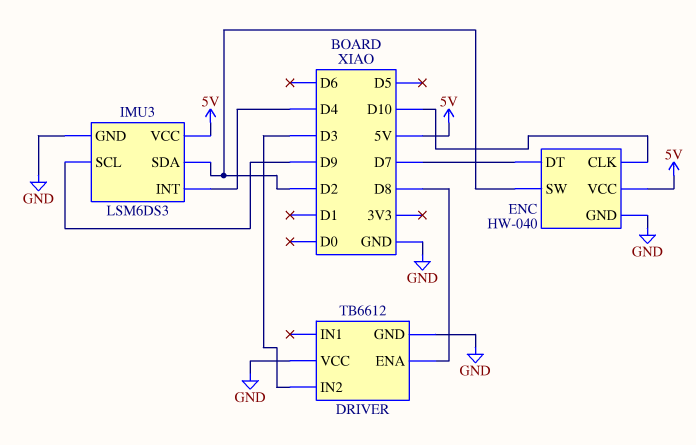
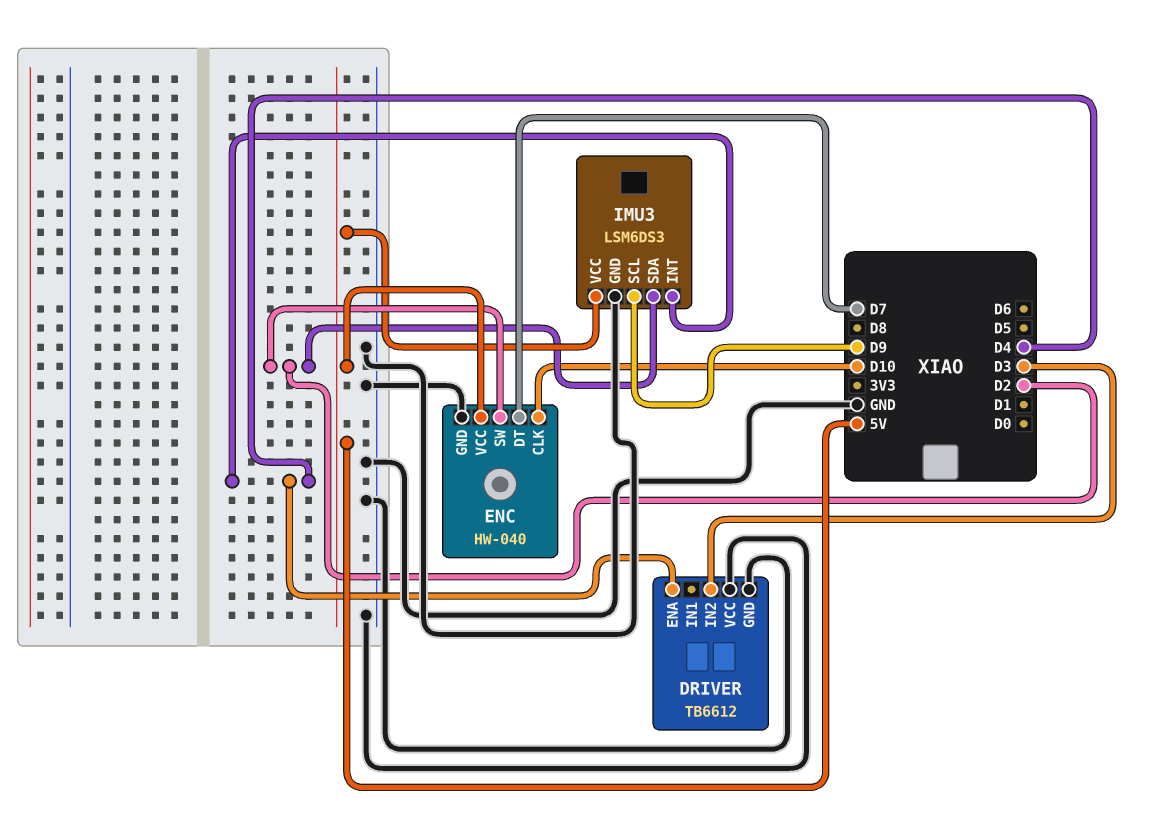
DRIVER pin ENA: D8 -> D4

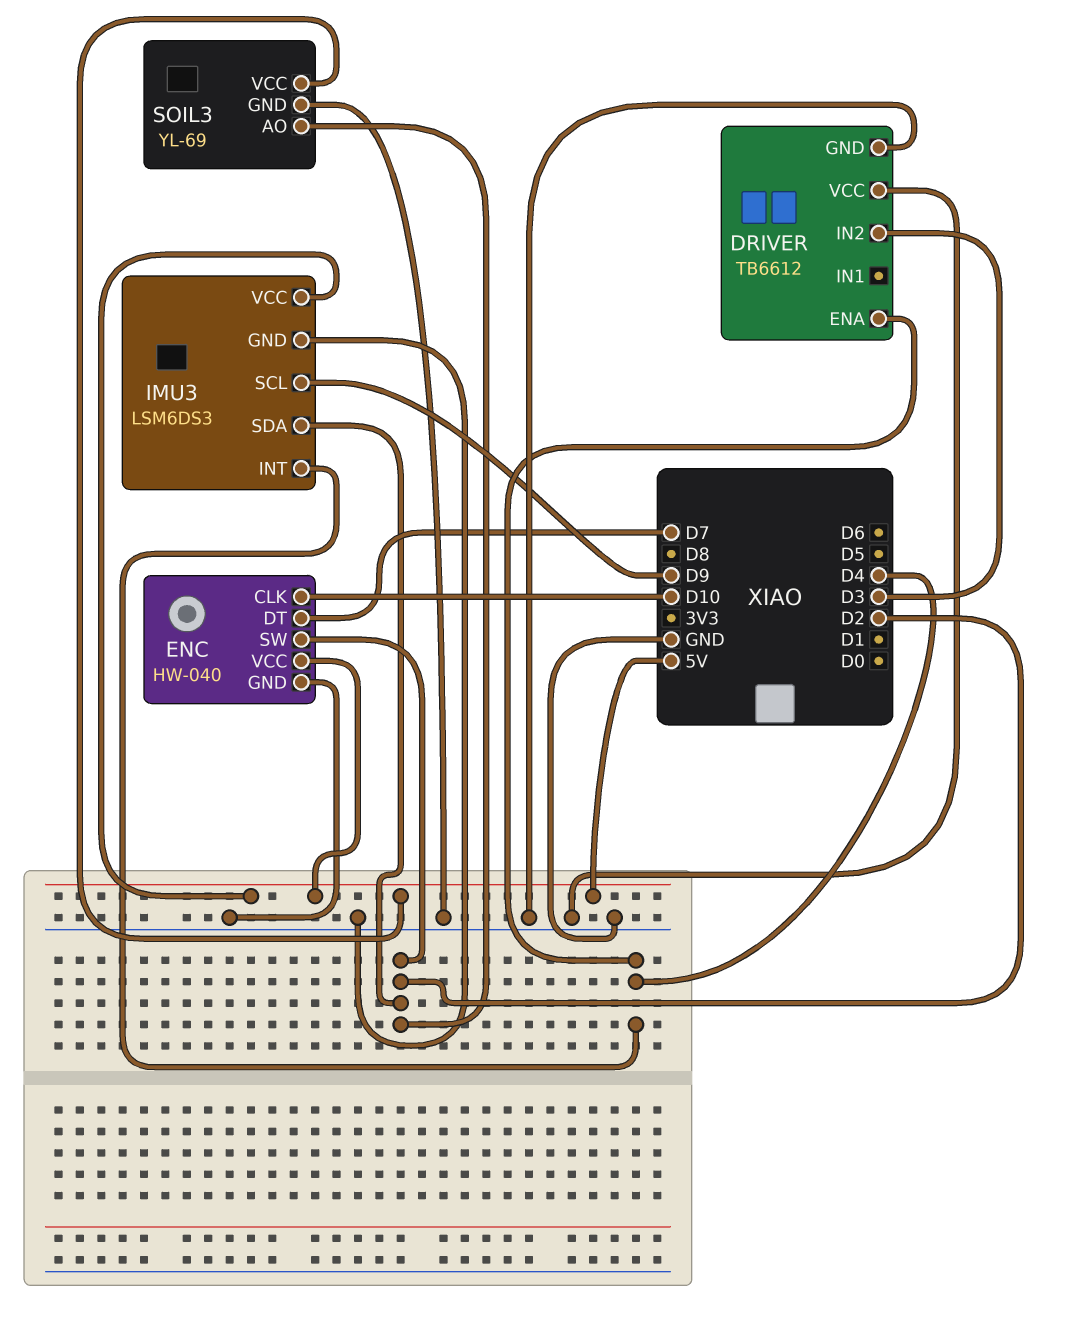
SOIL3: none -> YL-69
SOIL3 pin AO: none -> D2
SOIL3 pin GND: none -> GND
SOIL3 pin VCC: none -> 5V

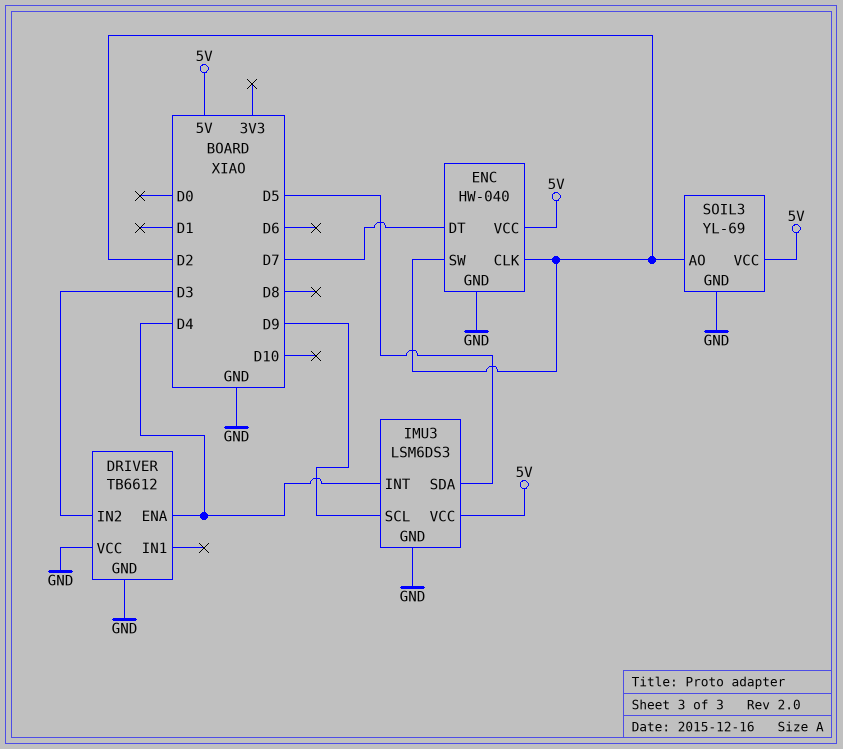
ENC pin CLK: D10 -> D2
IMU3 pin SDA: D2 -> D5

